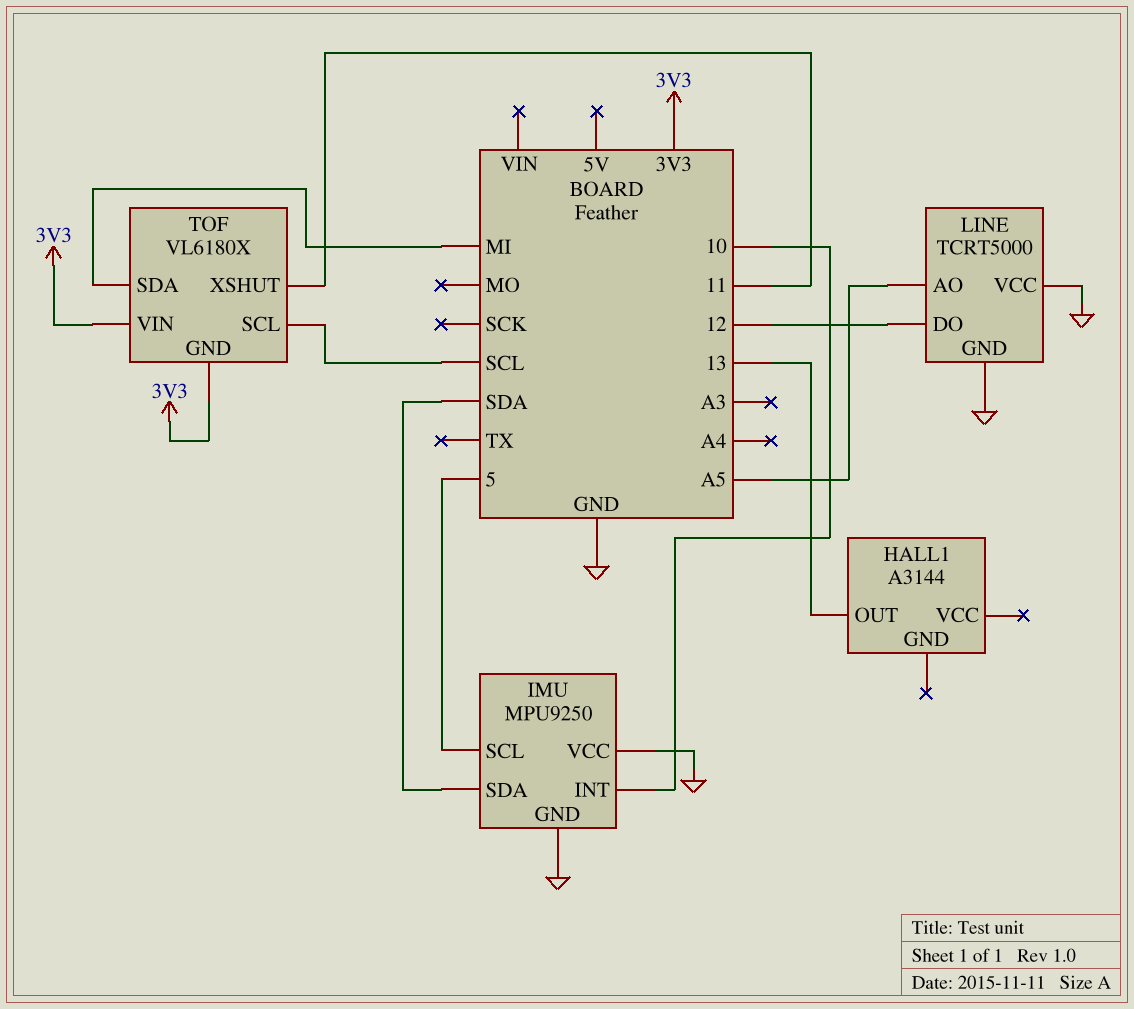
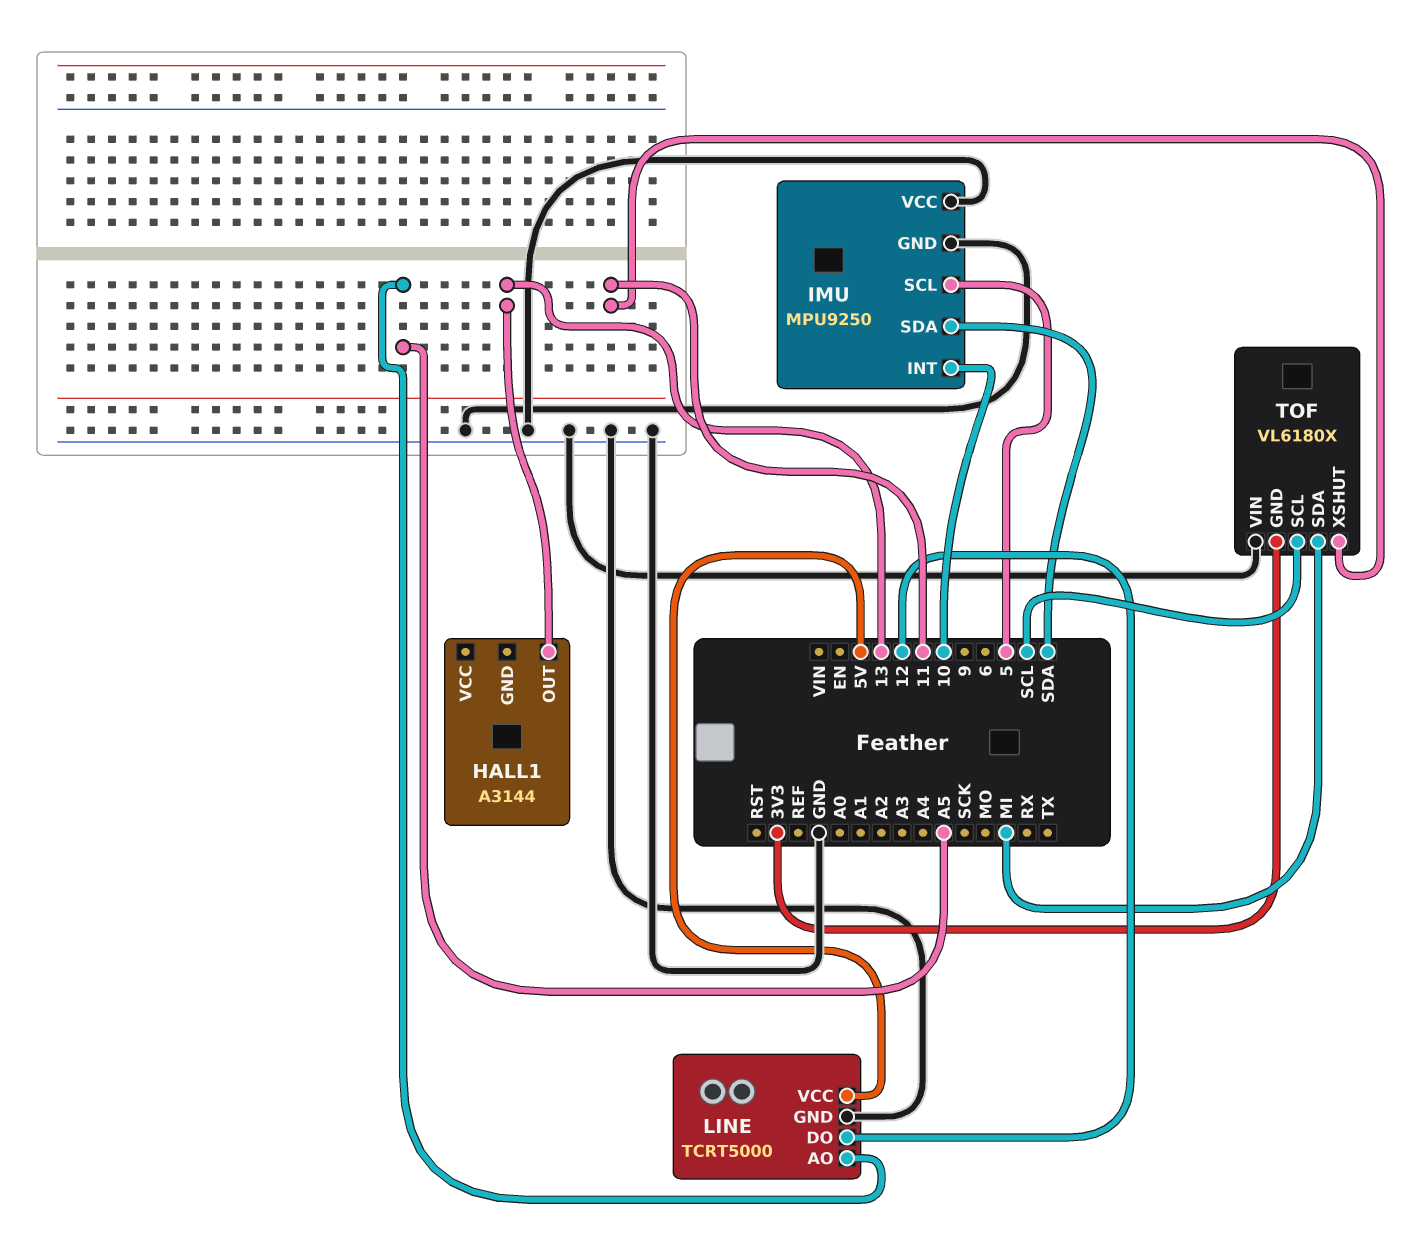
LINE pin VCC: GND -> 5V
TOF pin VIN: 3V3 -> GND

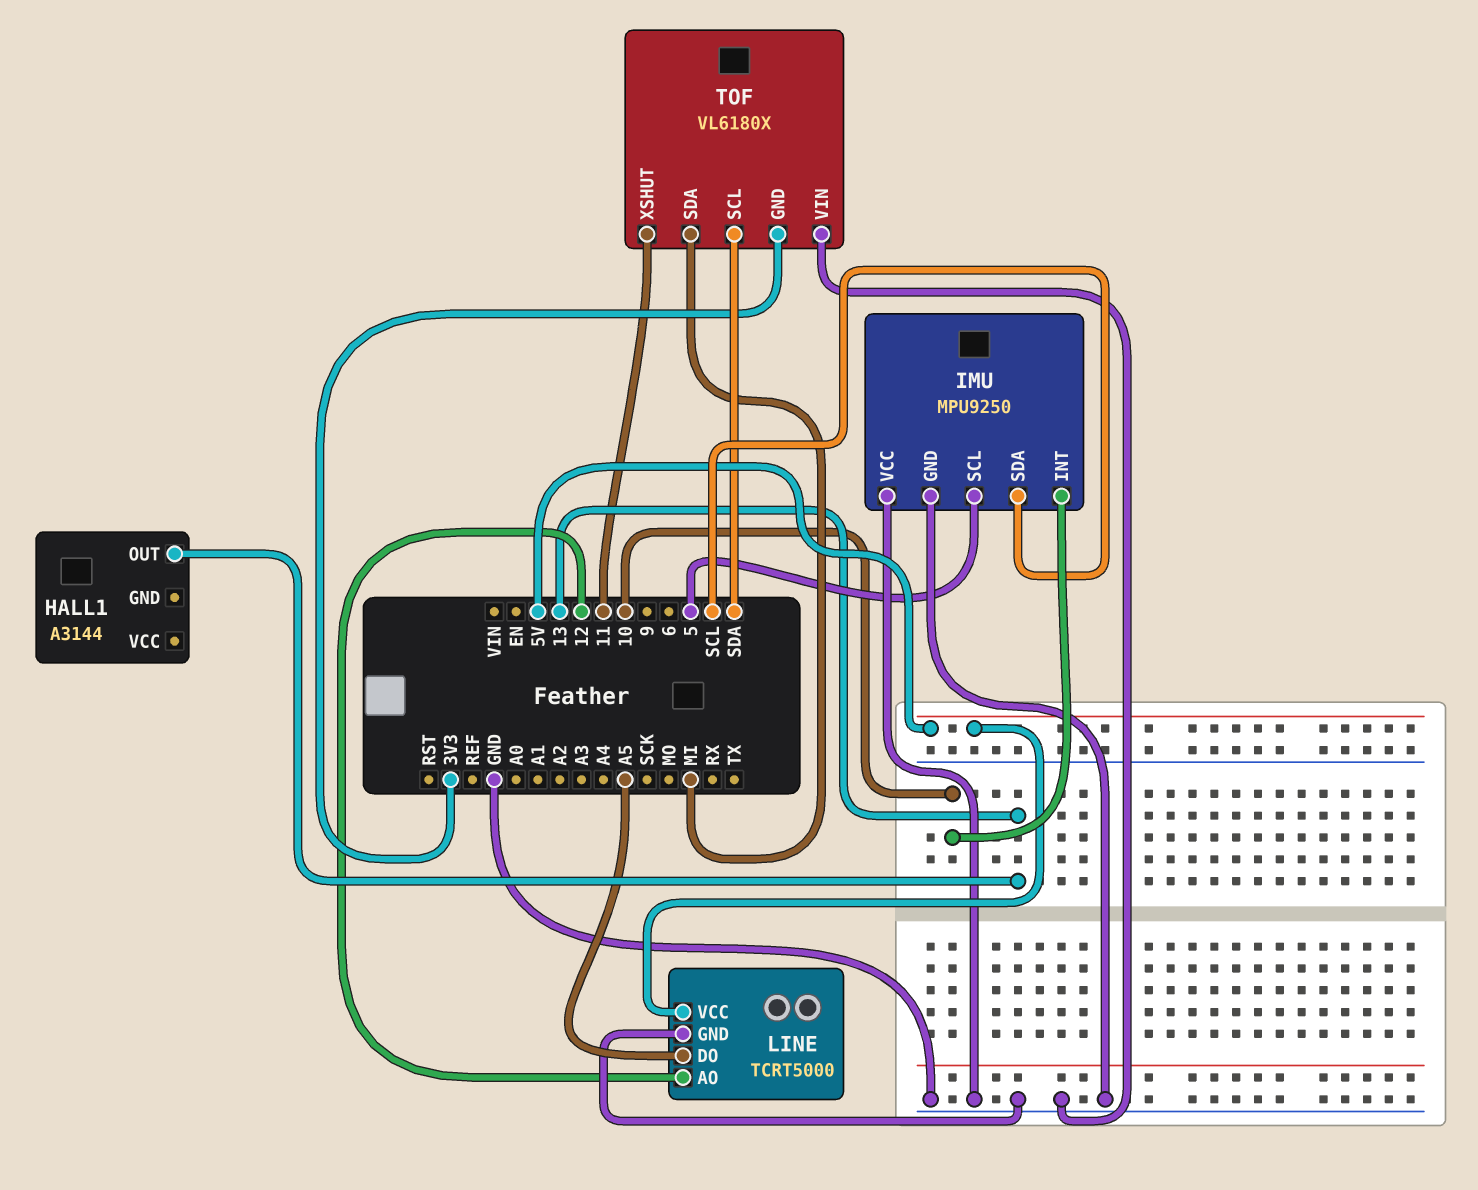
IMU pin SDA: SDA -> SCL
LINE pin AO: A5 -> 12
LINE pin DO: 12 -> A5
TOF pin SCL: SCL -> SDA

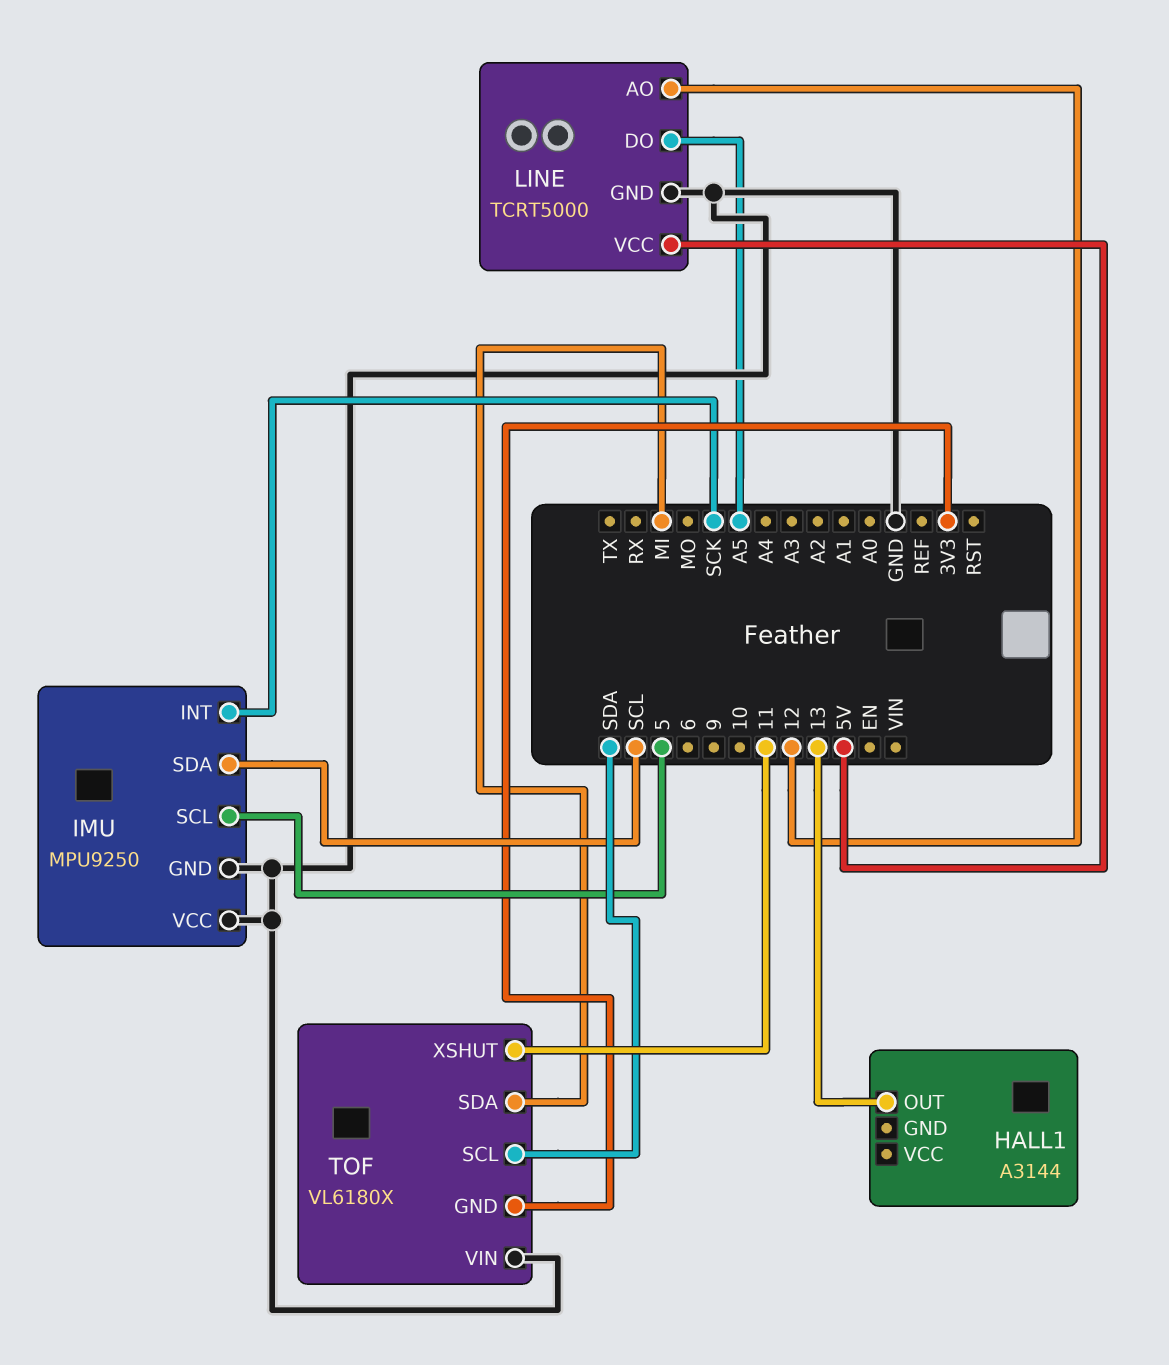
IMU pin INT: 10 -> SCK

